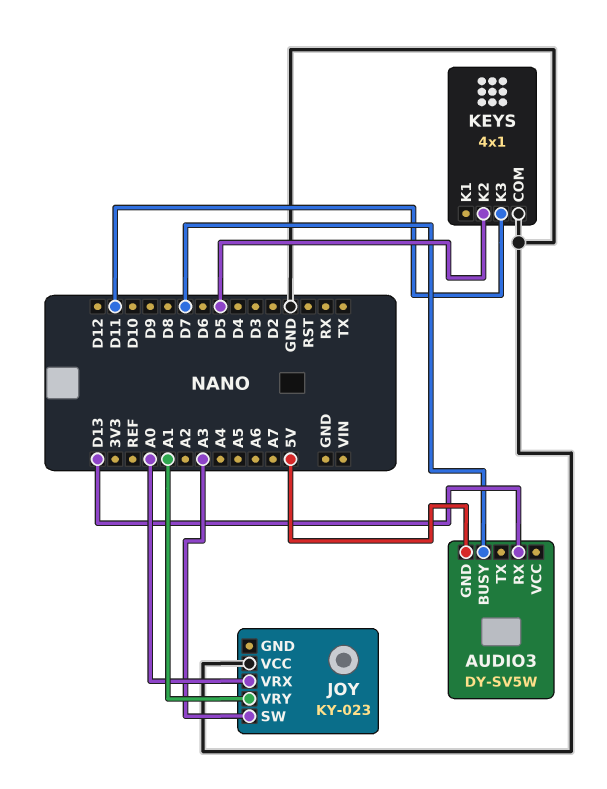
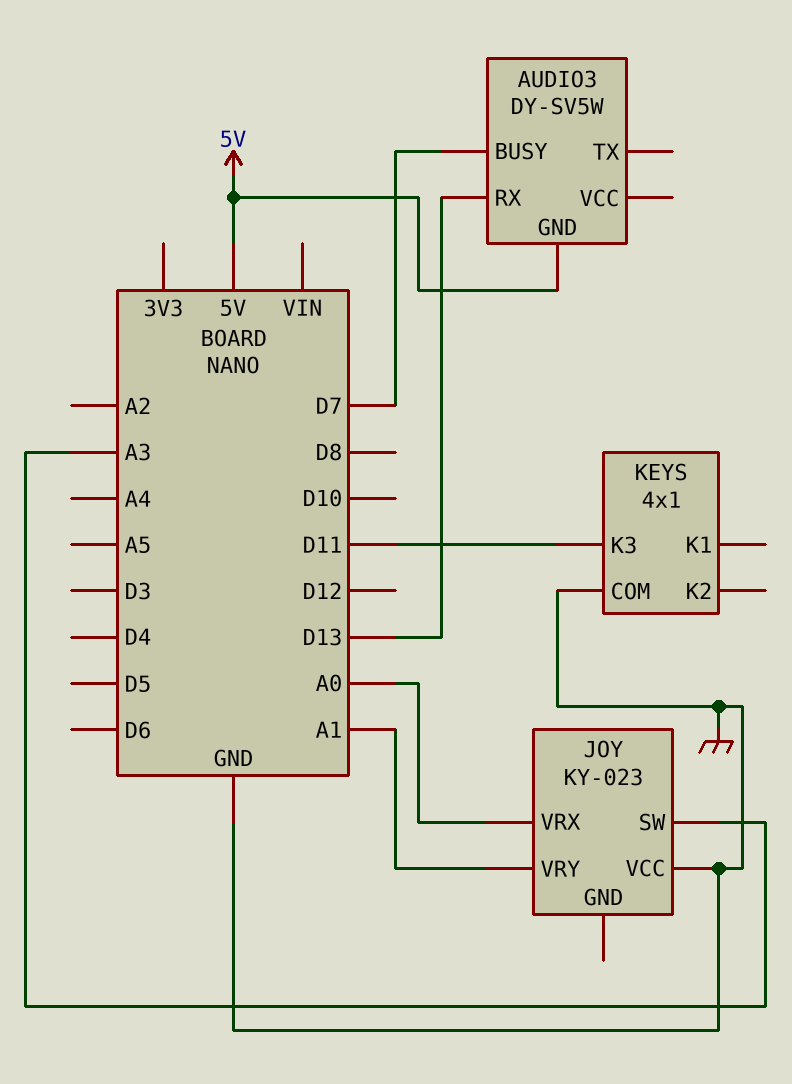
KEYS pin K2: D5 -> none

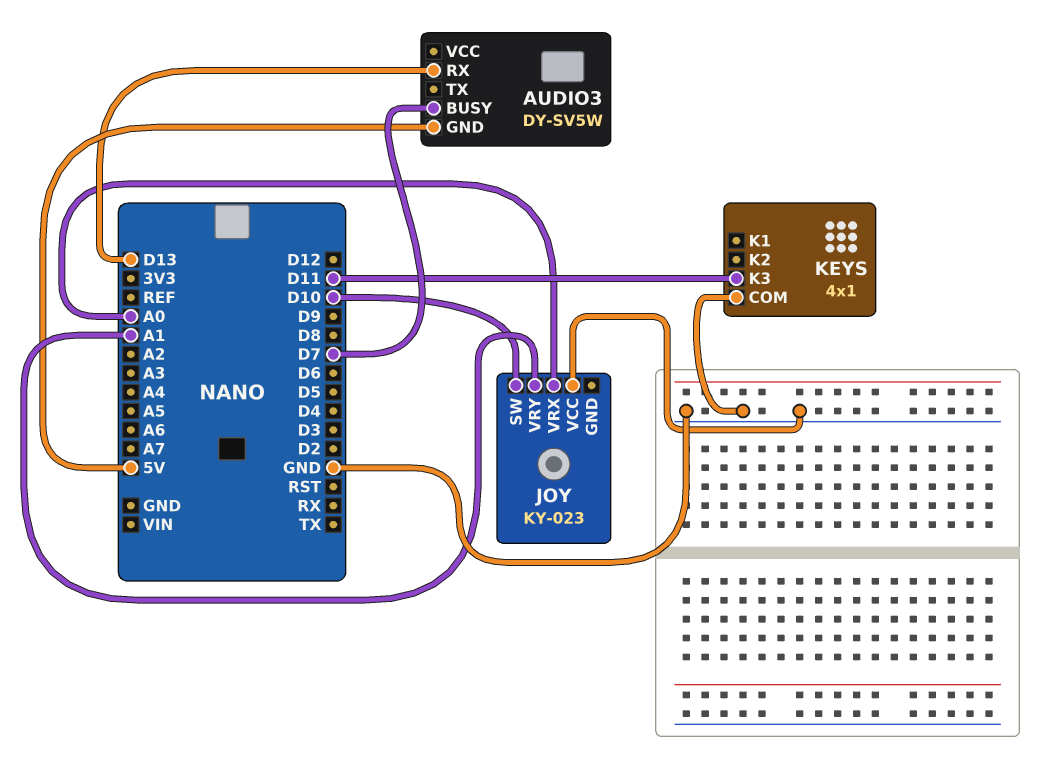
JOY pin SW: A3 -> D10

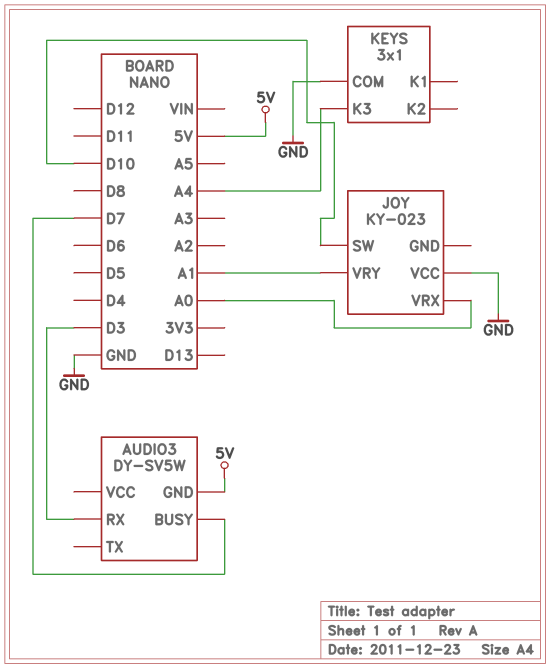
AUDIO3 pin RX: D13 -> D3
KEYS: 4x1 -> 3x1
KEYS pin K3: D11 -> A4

